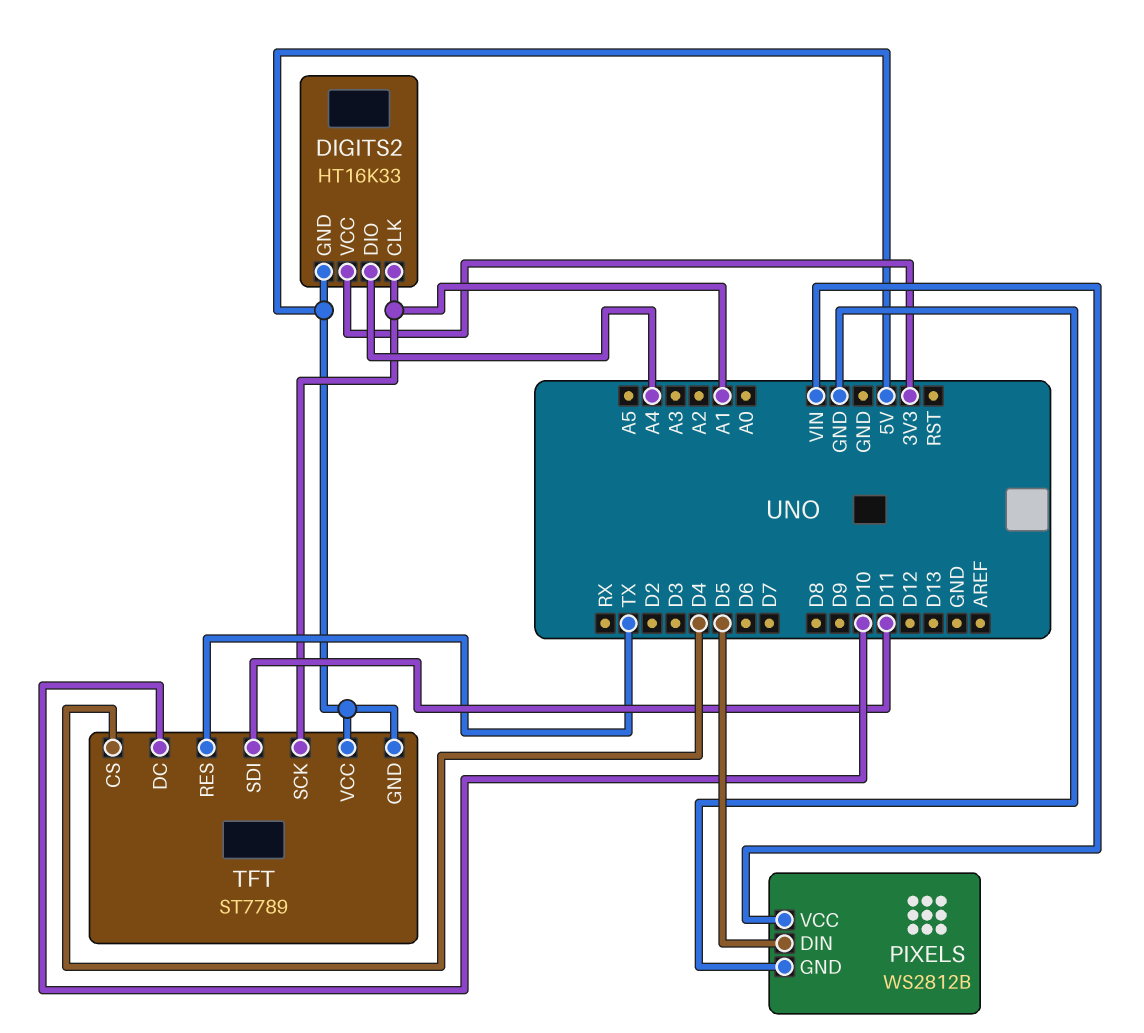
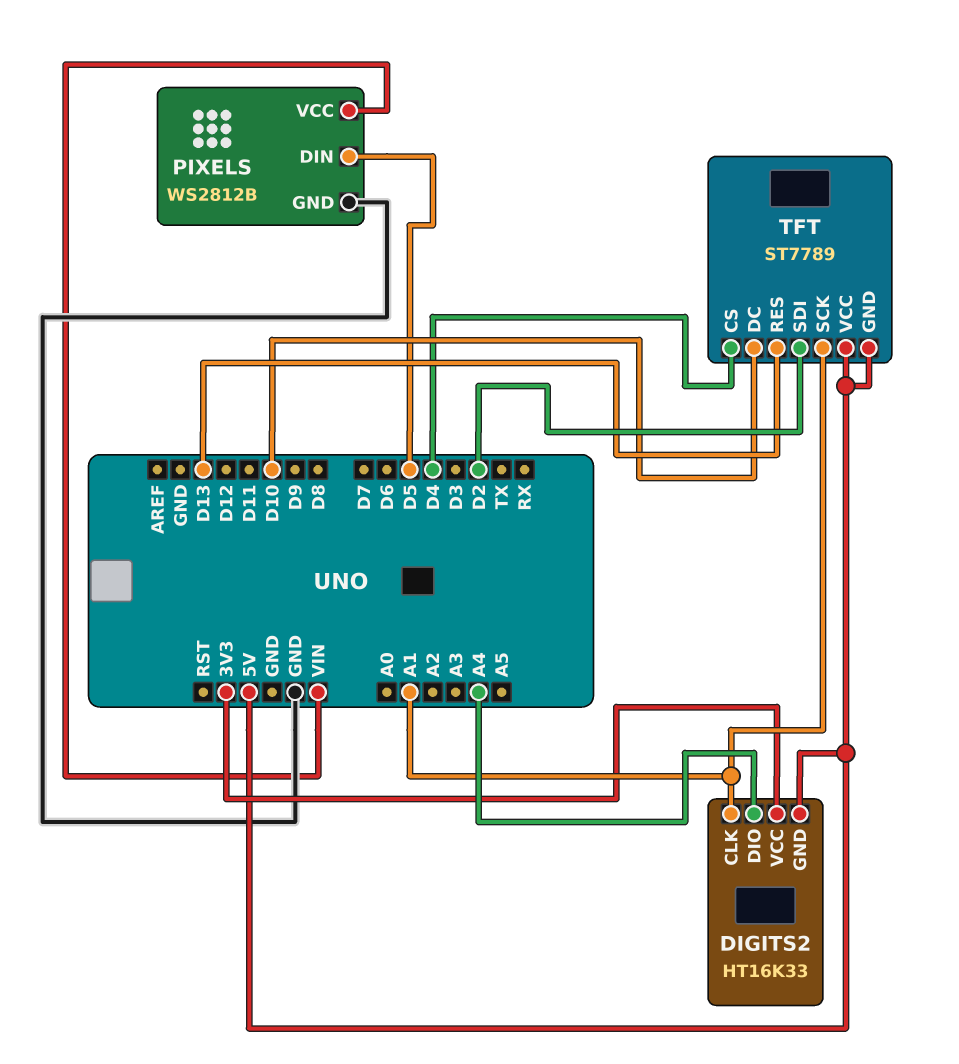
TFT pin RES: TX -> D13
TFT pin SDI: D11 -> D2

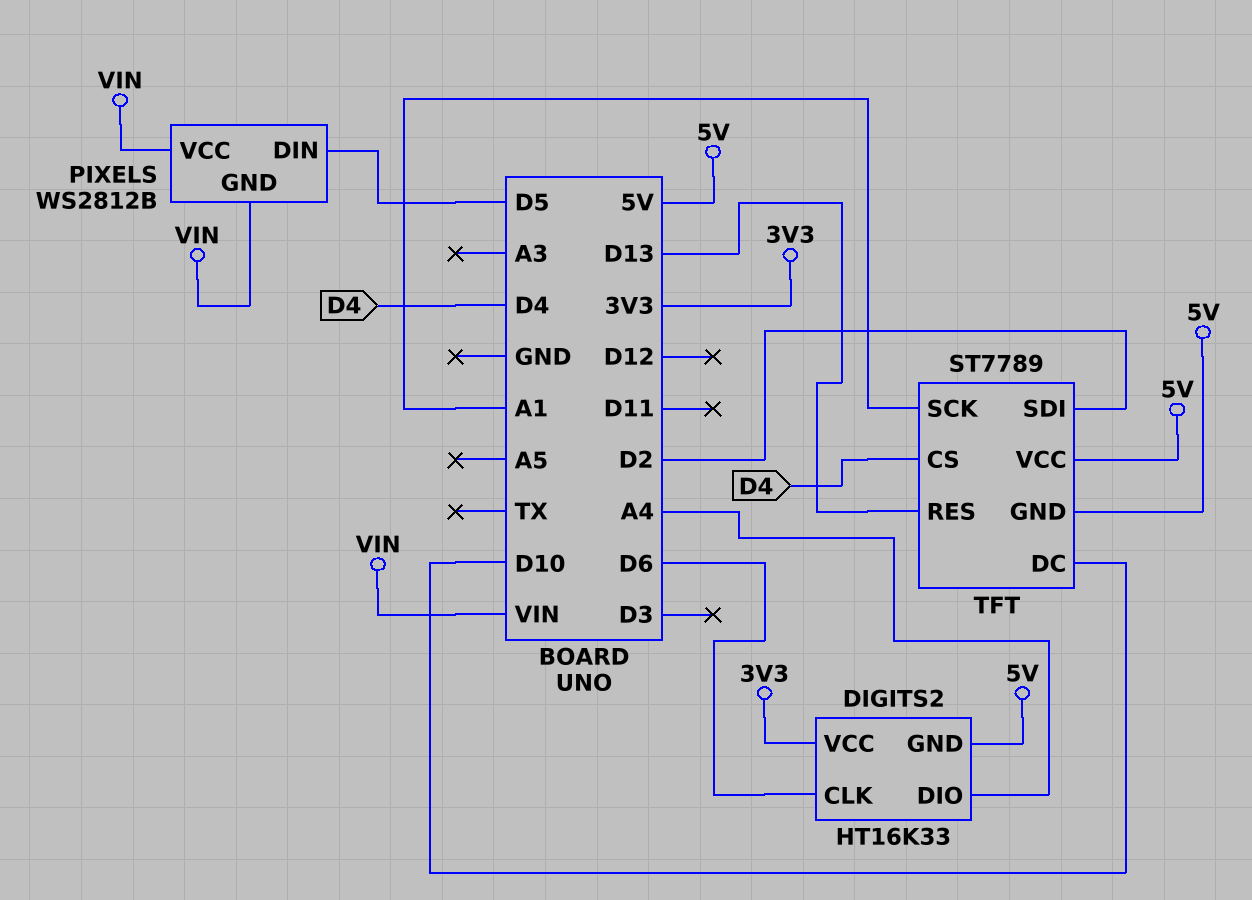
DIGITS2 pin CLK: A1 -> D6
PIXELS pin GND: GND -> VIN

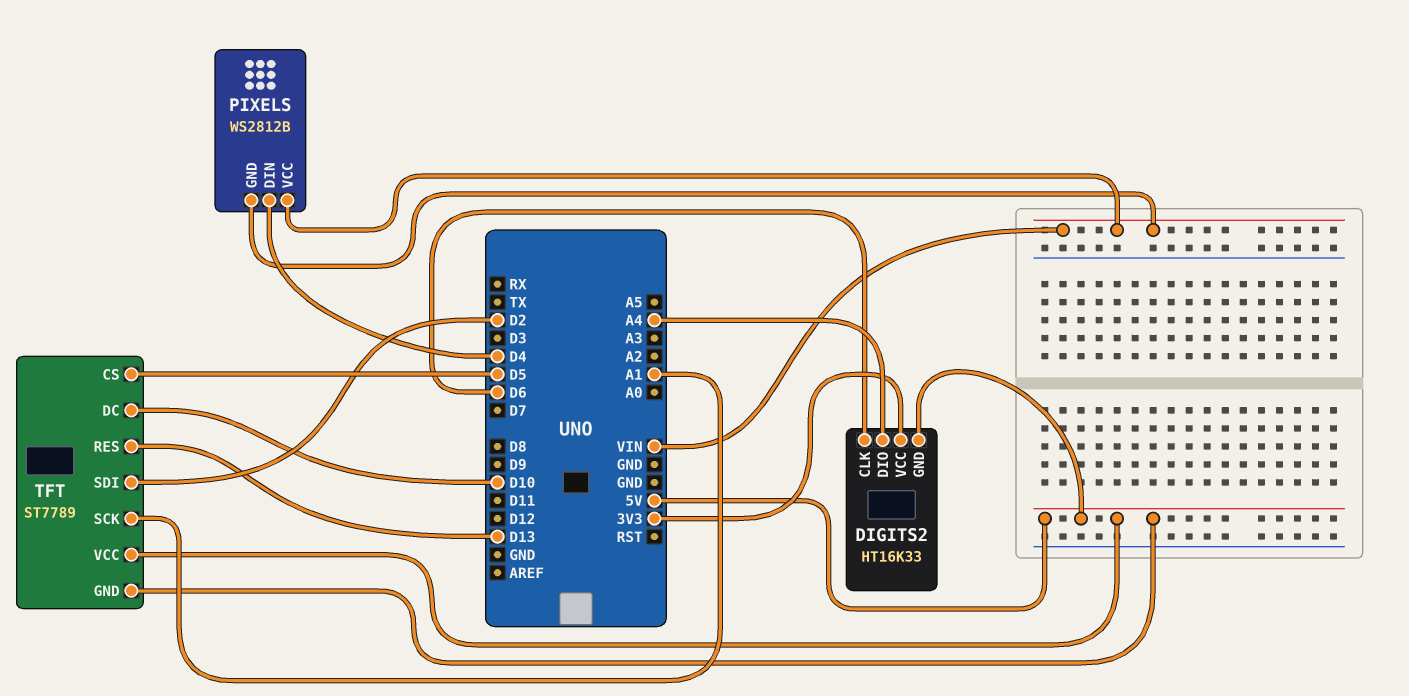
PIXELS pin DIN: D5 -> D4
TFT pin CS: D4 -> D5

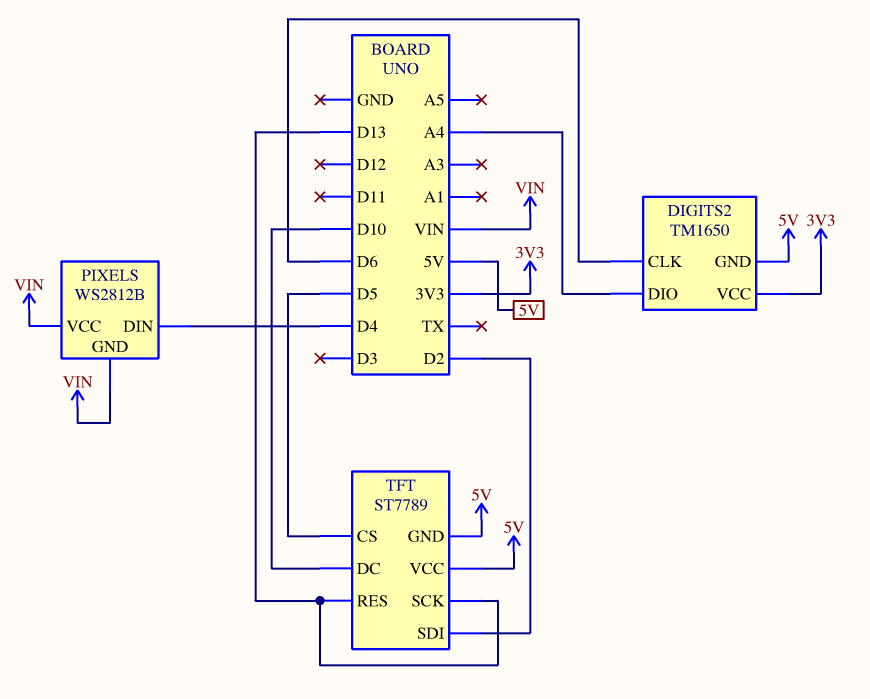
DIGITS2: HT16K33 -> TM1650
TFT pin SCK: A1 -> D13

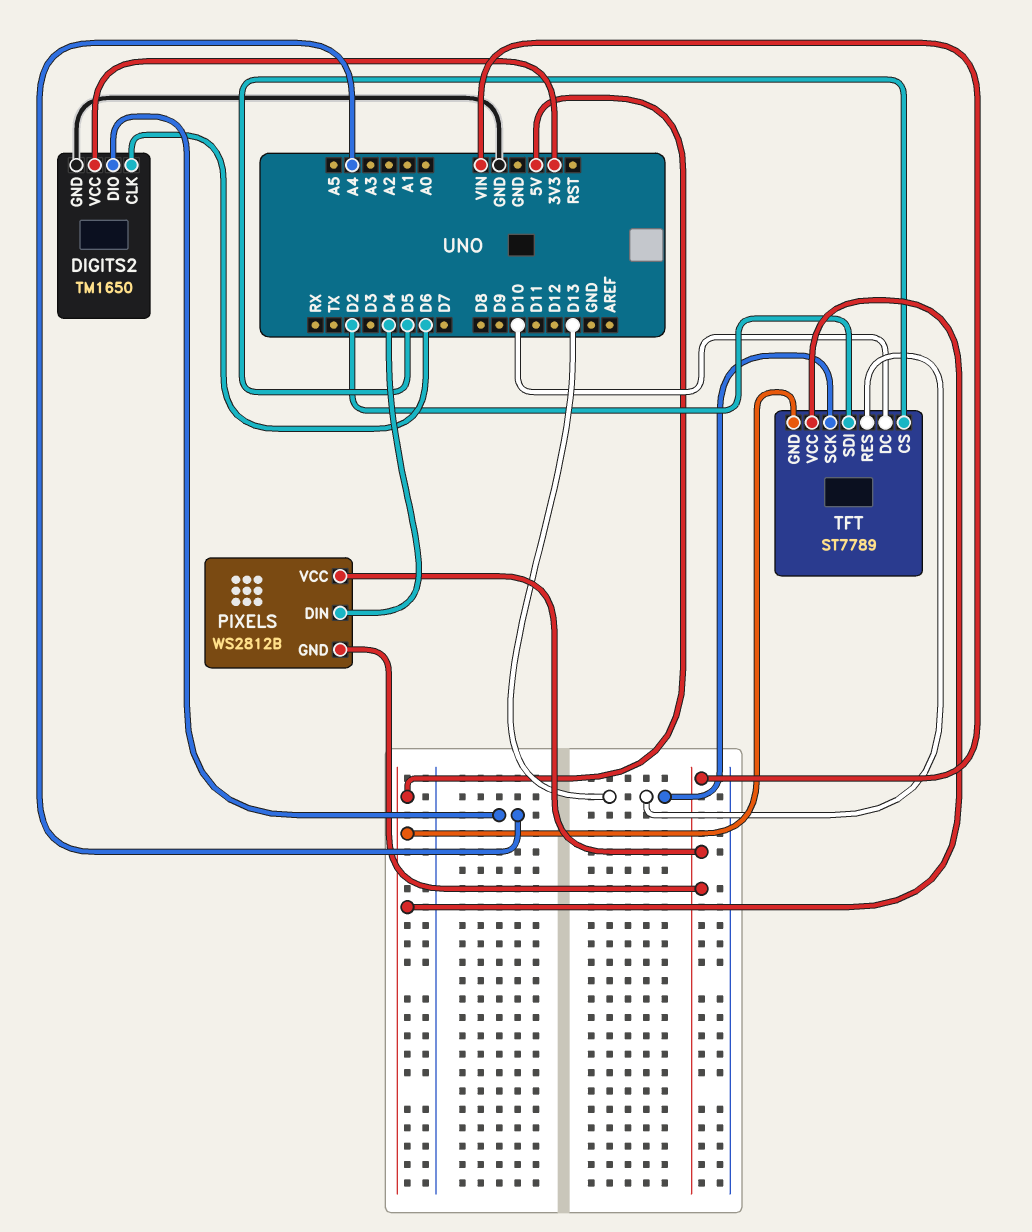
DIGITS2 pin GND: 5V -> GND

